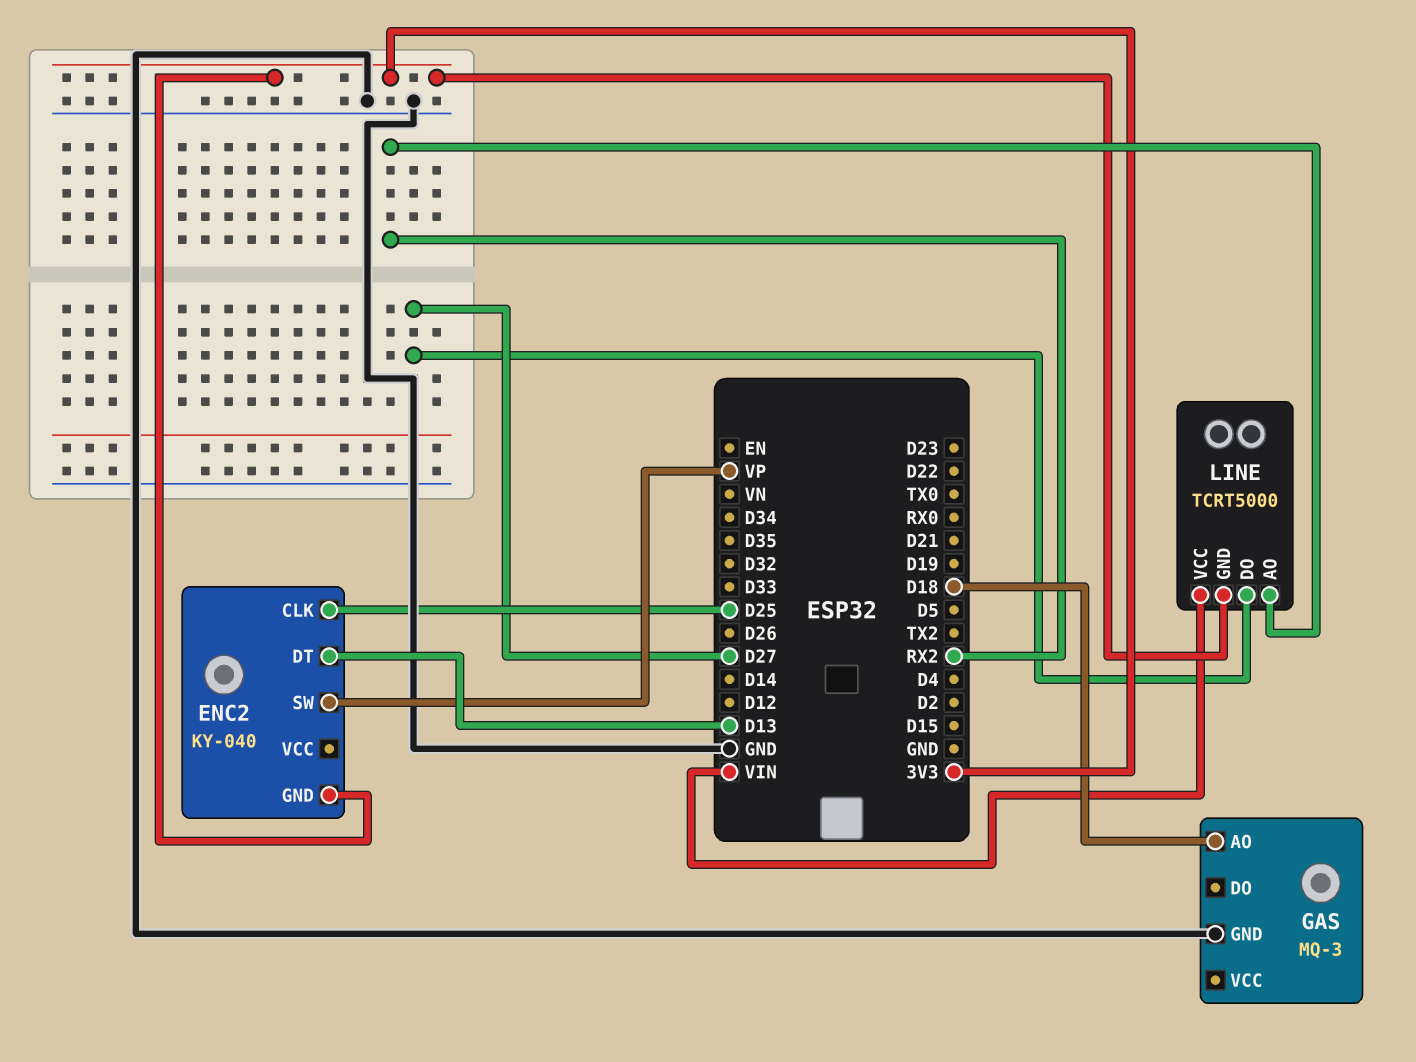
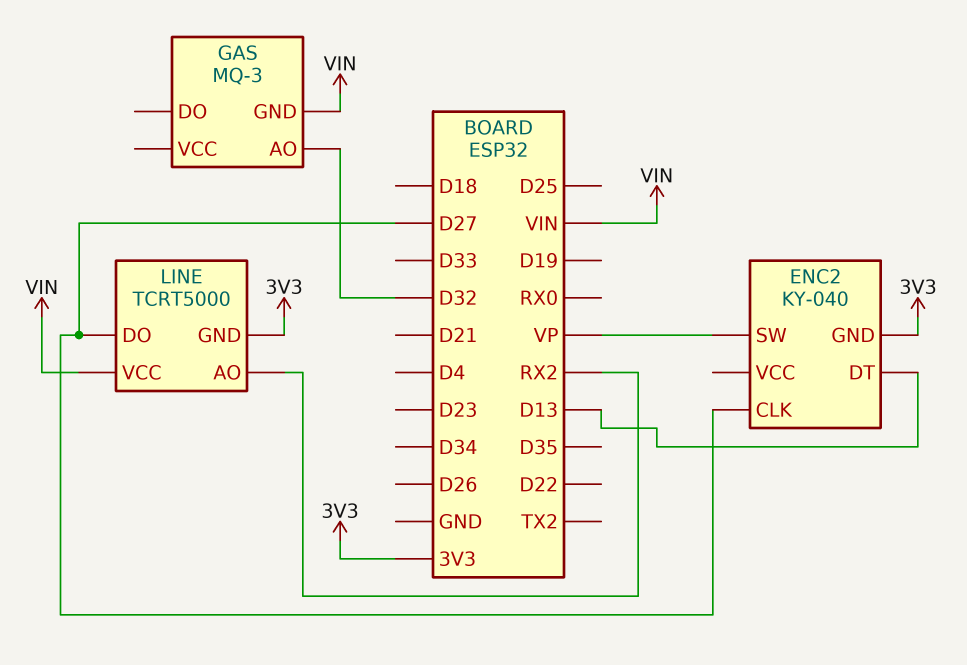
ENC2 pin CLK: D25 -> D27
GAS pin AO: D18 -> D32
GAS pin GND: GND -> VIN

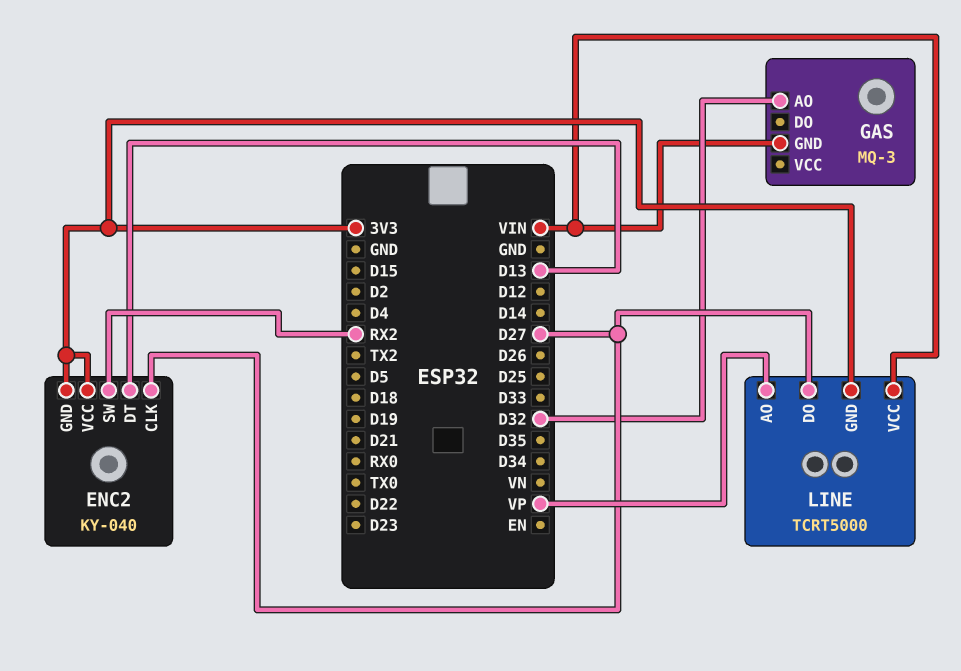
ENC2 pin SW: VP -> RX2
ENC2 pin VCC: none -> 3V3
LINE pin AO: RX2 -> VP

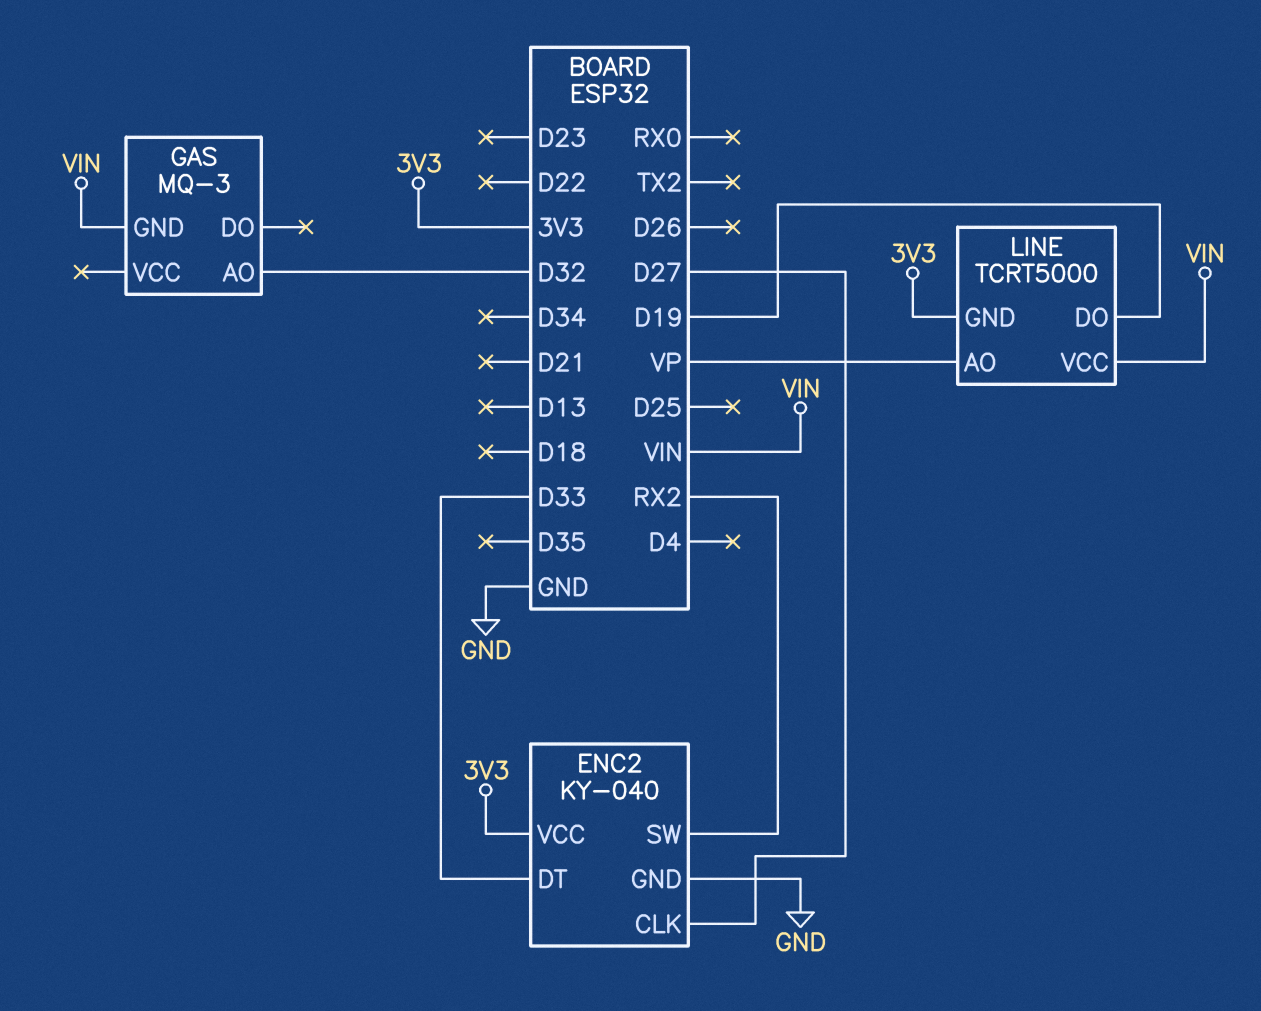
ENC2 pin DT: D13 -> D33
ENC2 pin GND: 3V3 -> GND
LINE pin DO: D27 -> D19

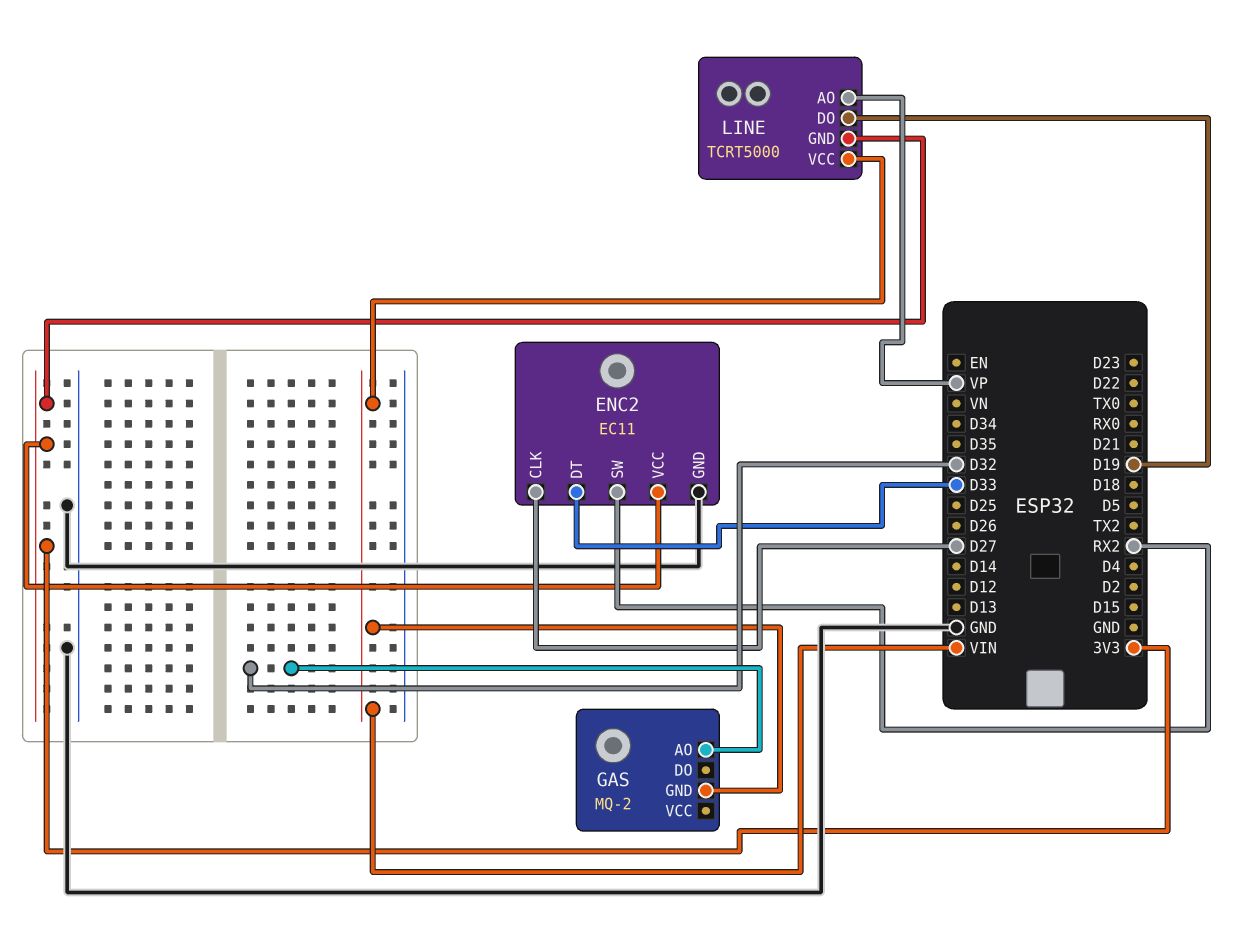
ENC2: KY-040 -> EC11
GAS: MQ-3 -> MQ-2

